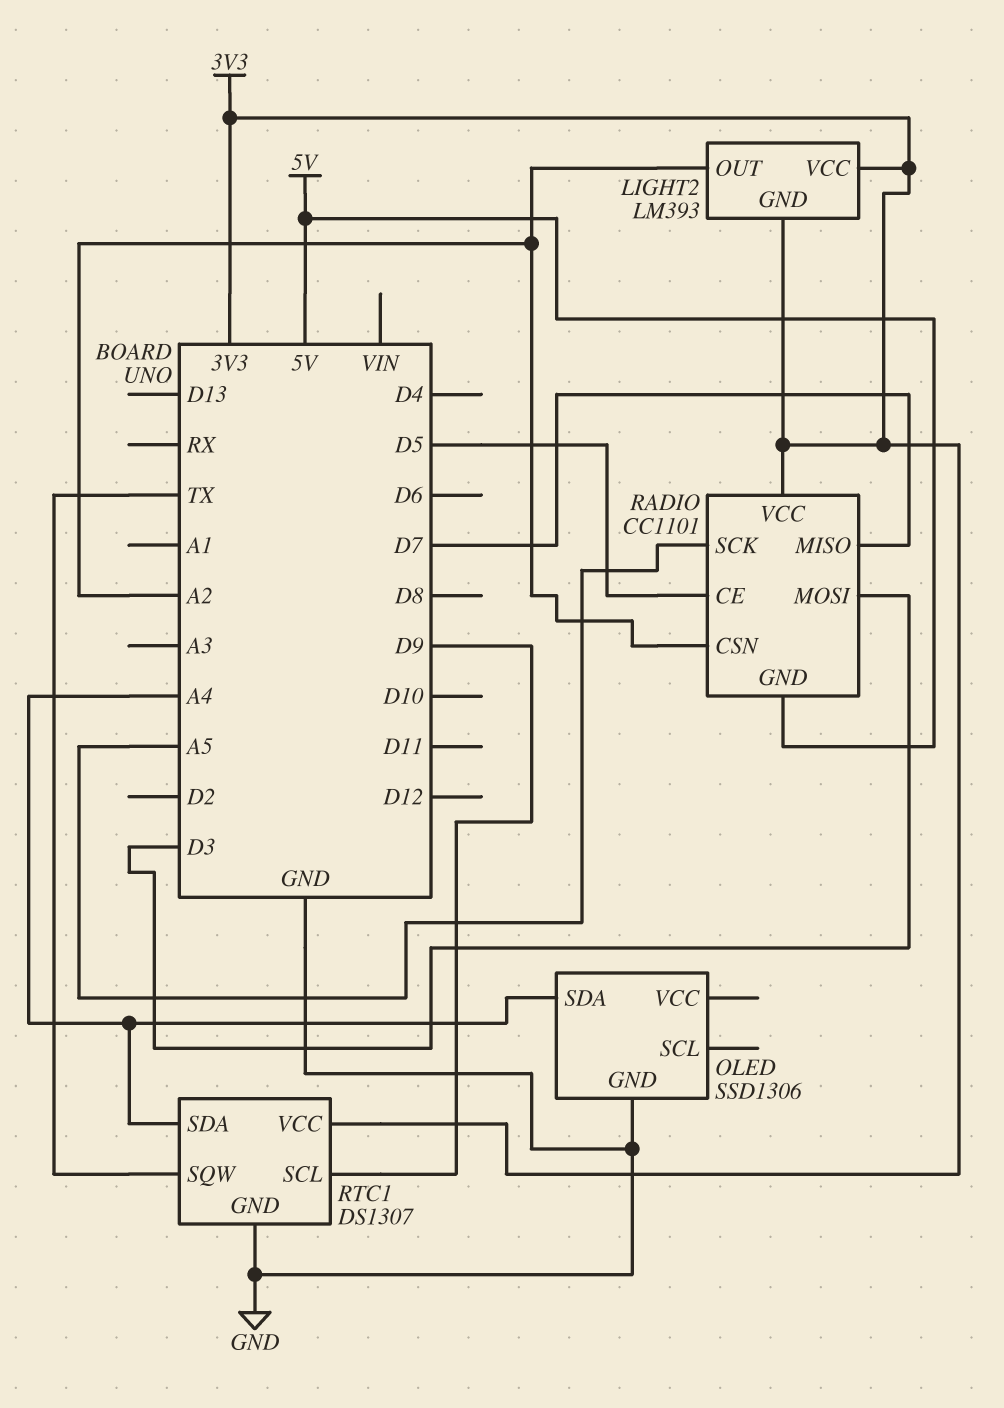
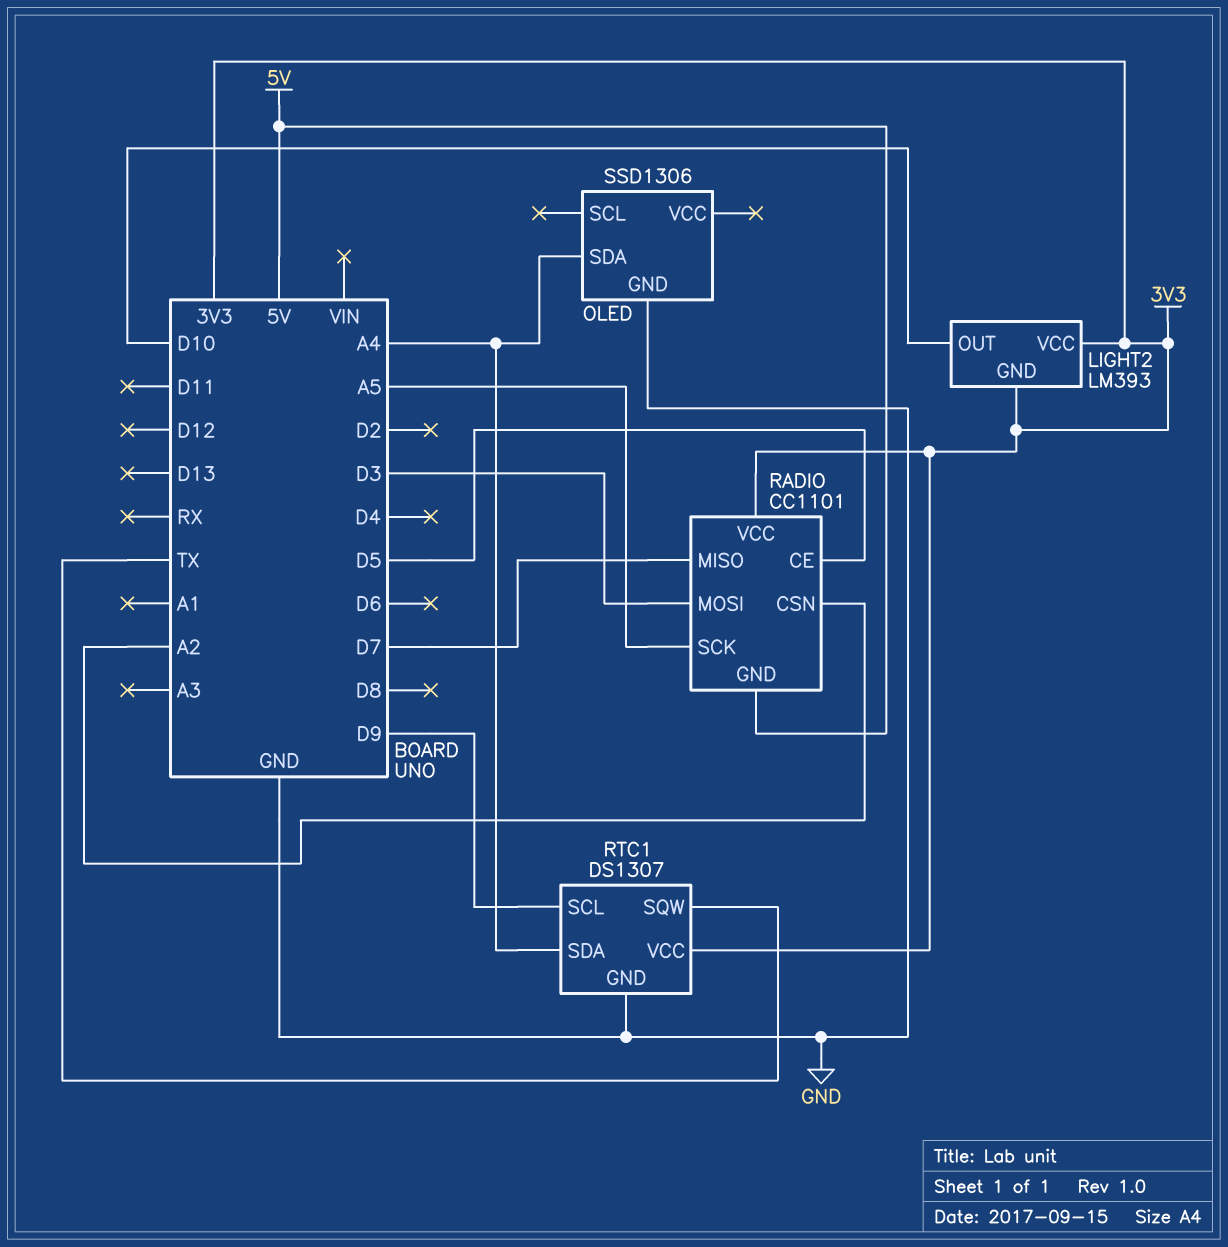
LIGHT2 pin OUT: A2 -> D10

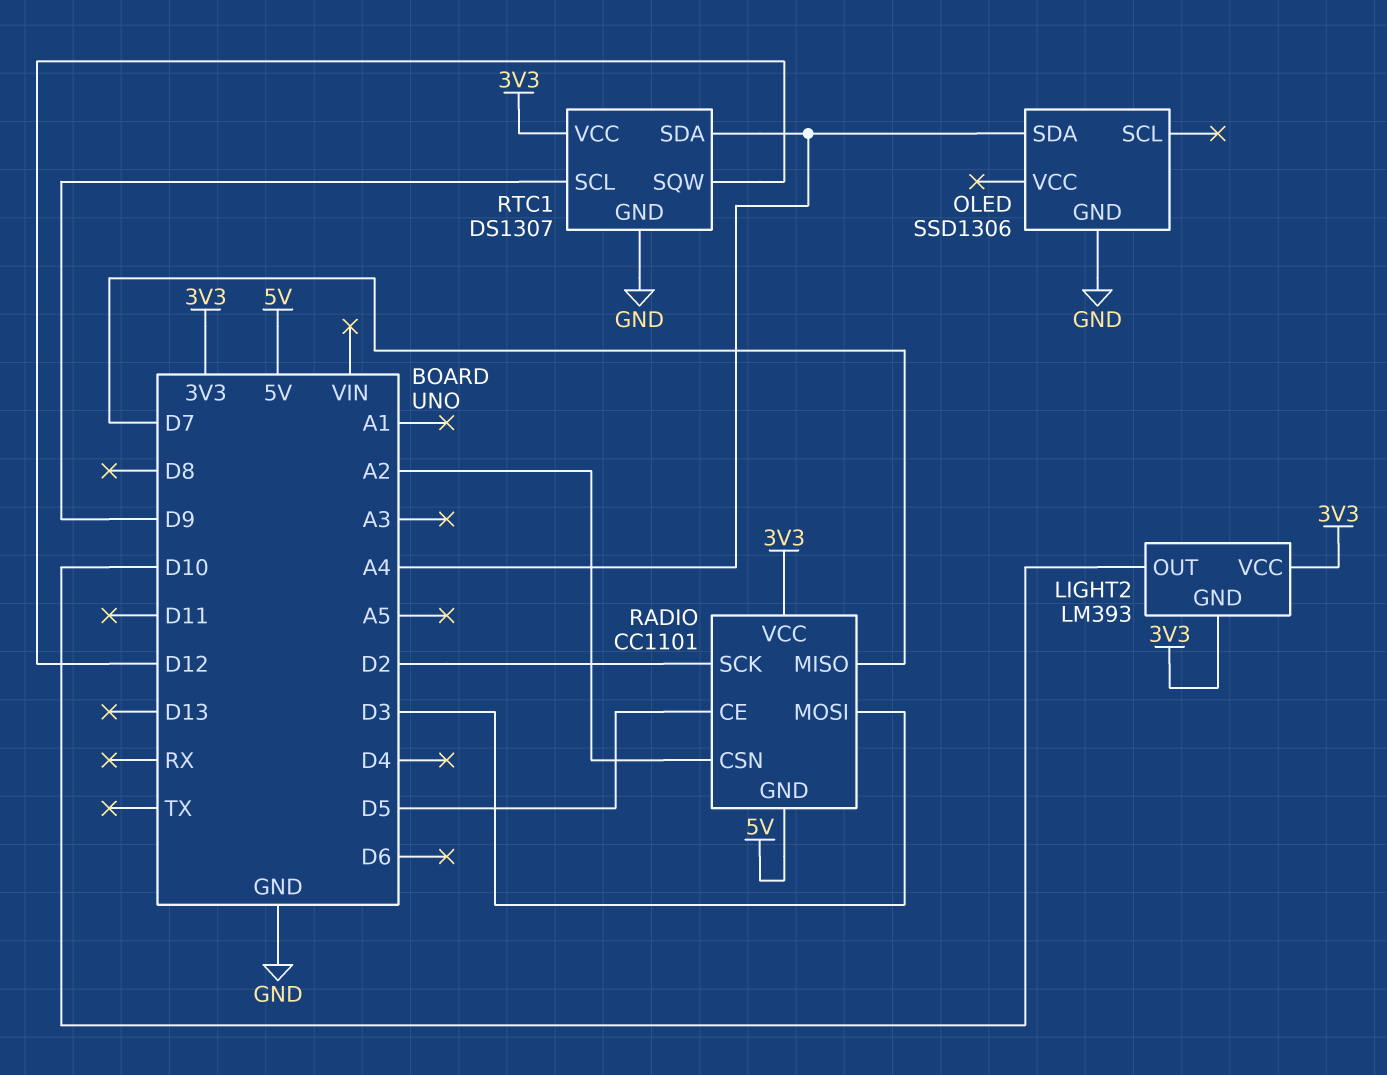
RADIO pin SCK: A5 -> D2
RTC1 pin SQW: TX -> D12

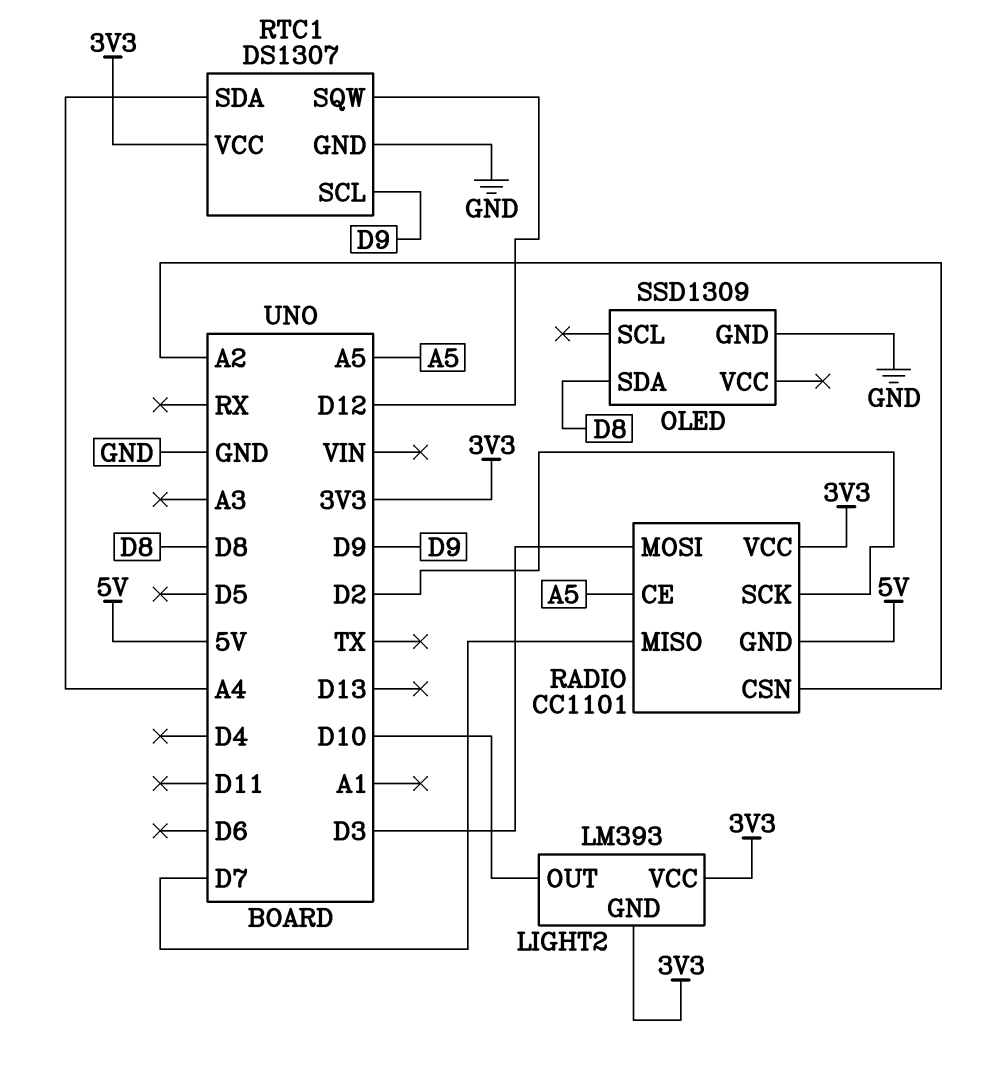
OLED: SSD1306 -> SSD1309
OLED pin SDA: A4 -> D8
RADIO pin CE: D5 -> A5

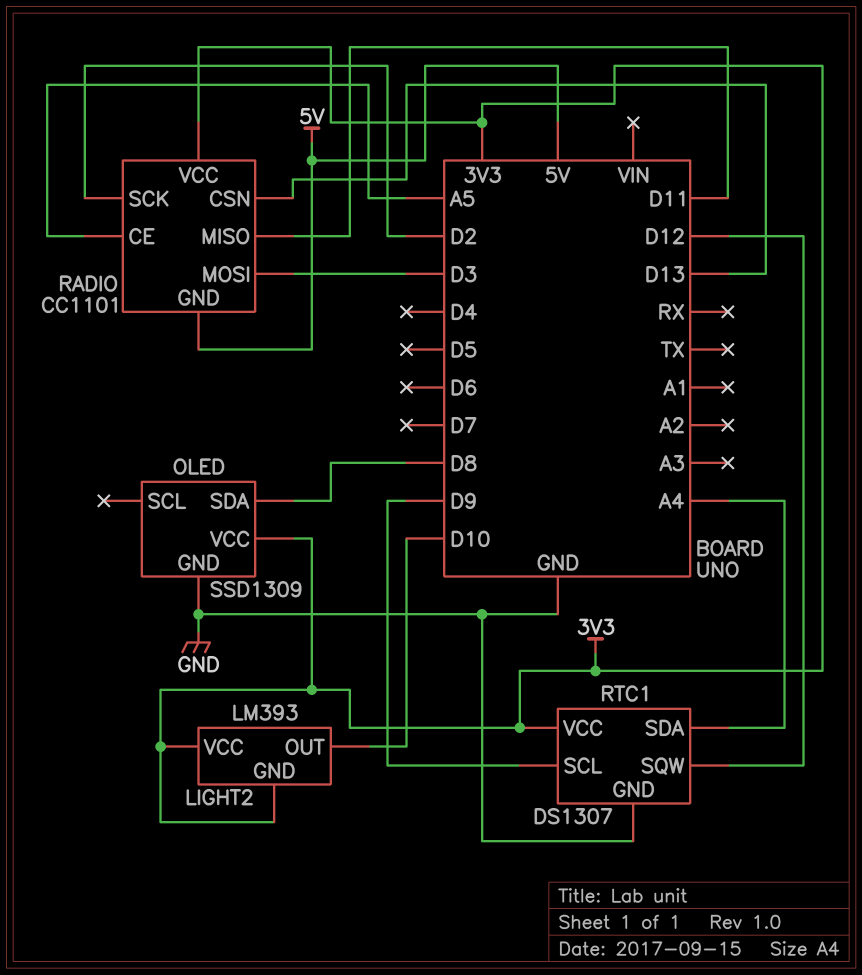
OLED pin VCC: none -> 3V3
RADIO pin CSN: A2 -> D13
RADIO pin MISO: D7 -> D11

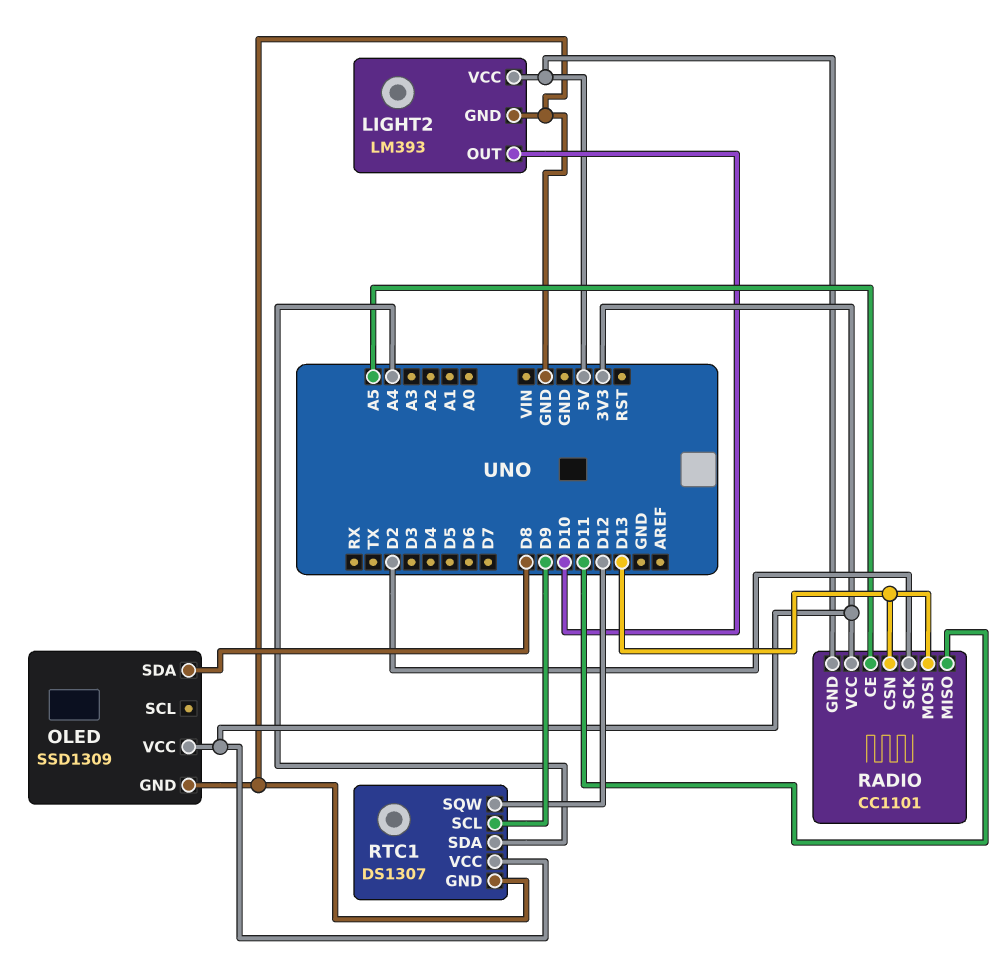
LIGHT2 pin GND: 3V3 -> GND
LIGHT2 pin VCC: 3V3 -> 5V
RADIO pin MOSI: D3 -> D13

